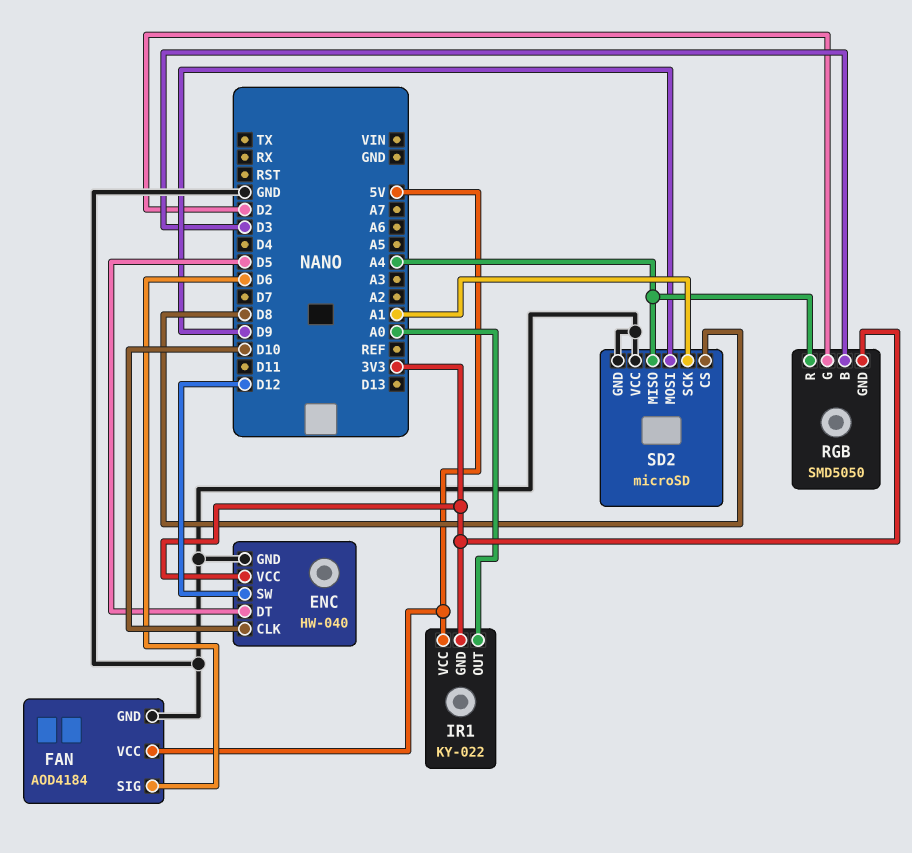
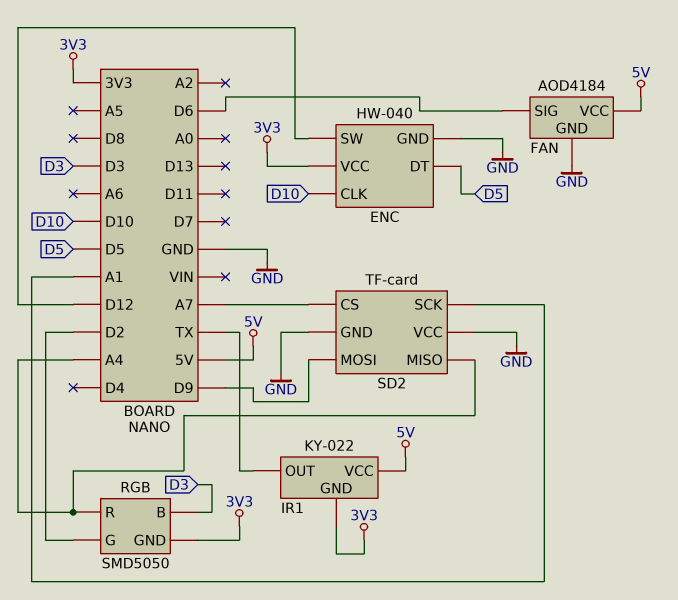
IR1 pin OUT: A0 -> TX
SD2: microSD -> TF-card
SD2 pin CS: D8 -> A7

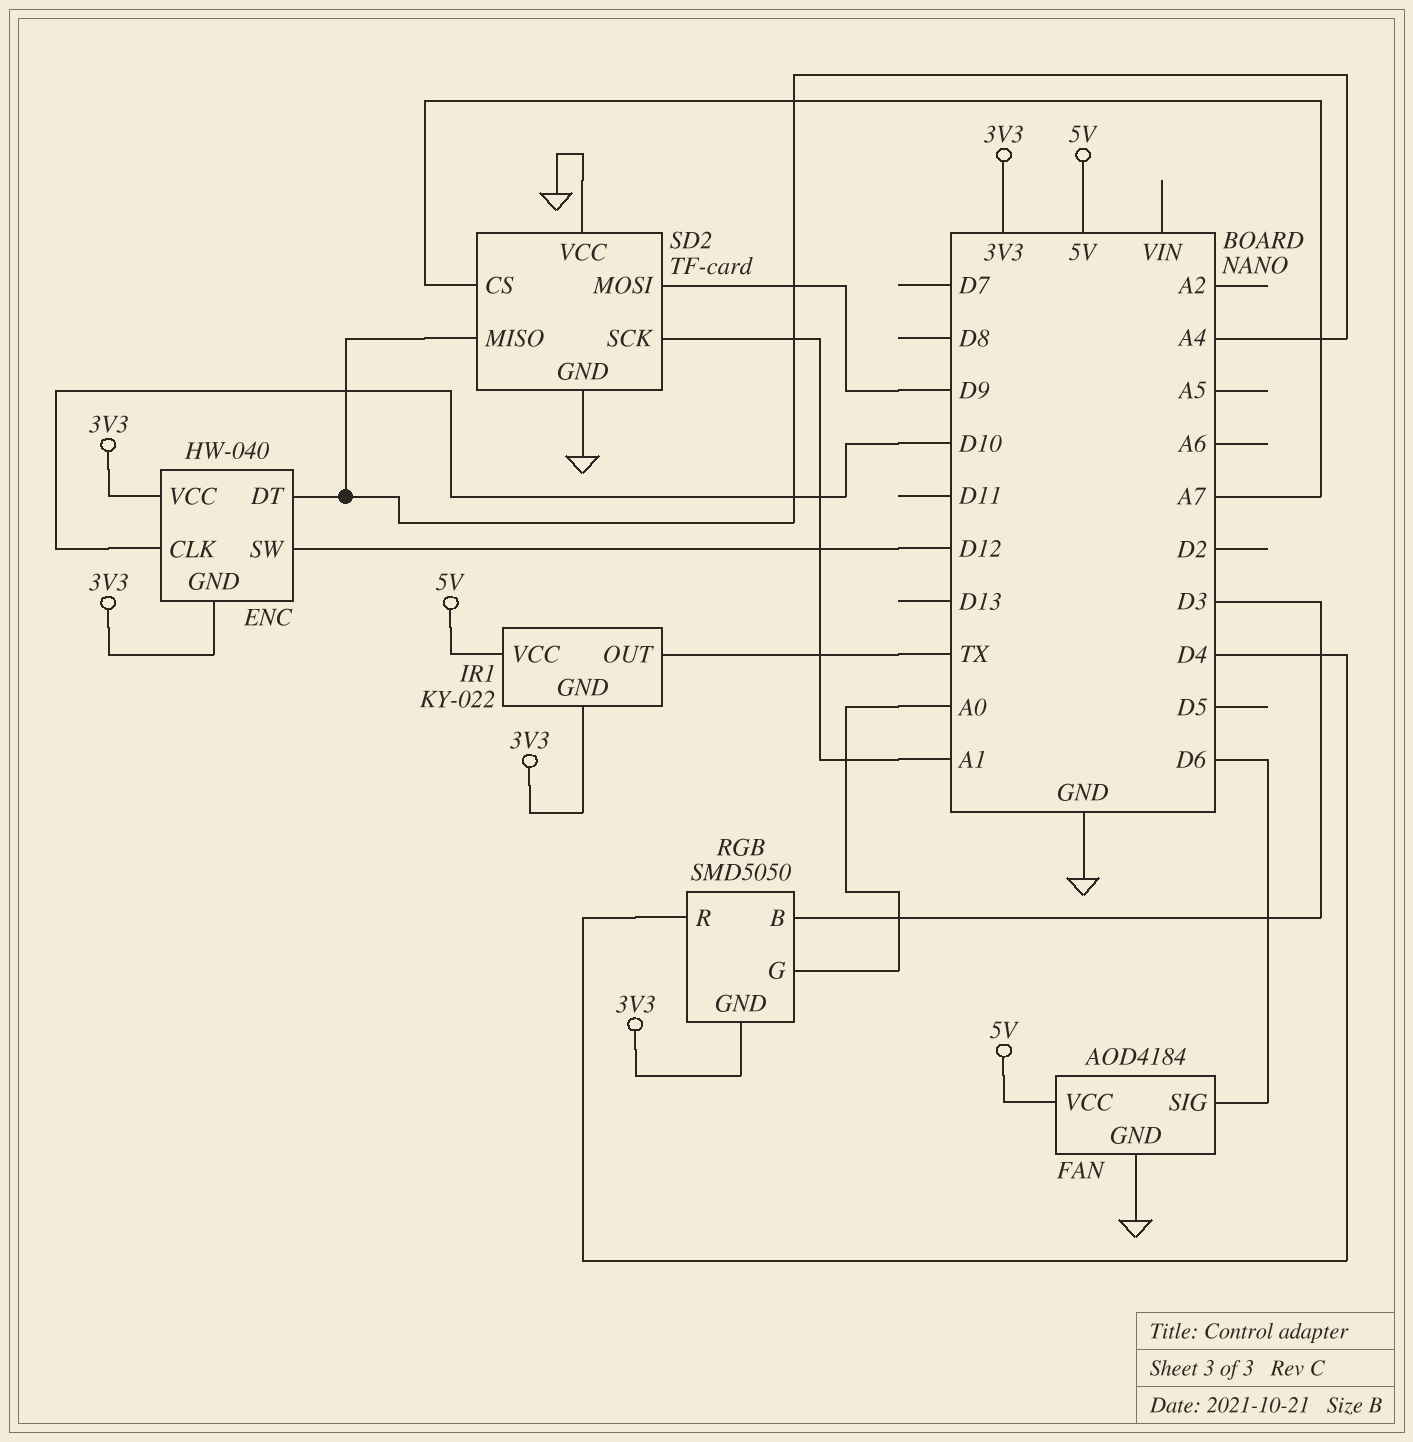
ENC pin DT: D5 -> A4
ENC pin GND: GND -> 3V3
RGB pin G: D2 -> A0
RGB pin R: A4 -> D4

